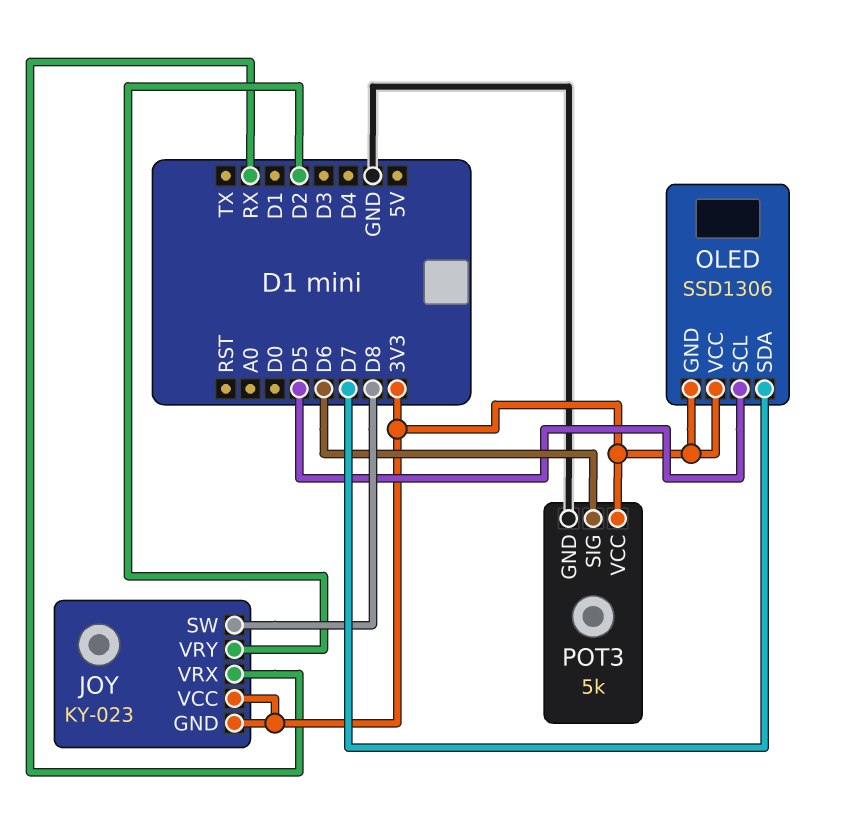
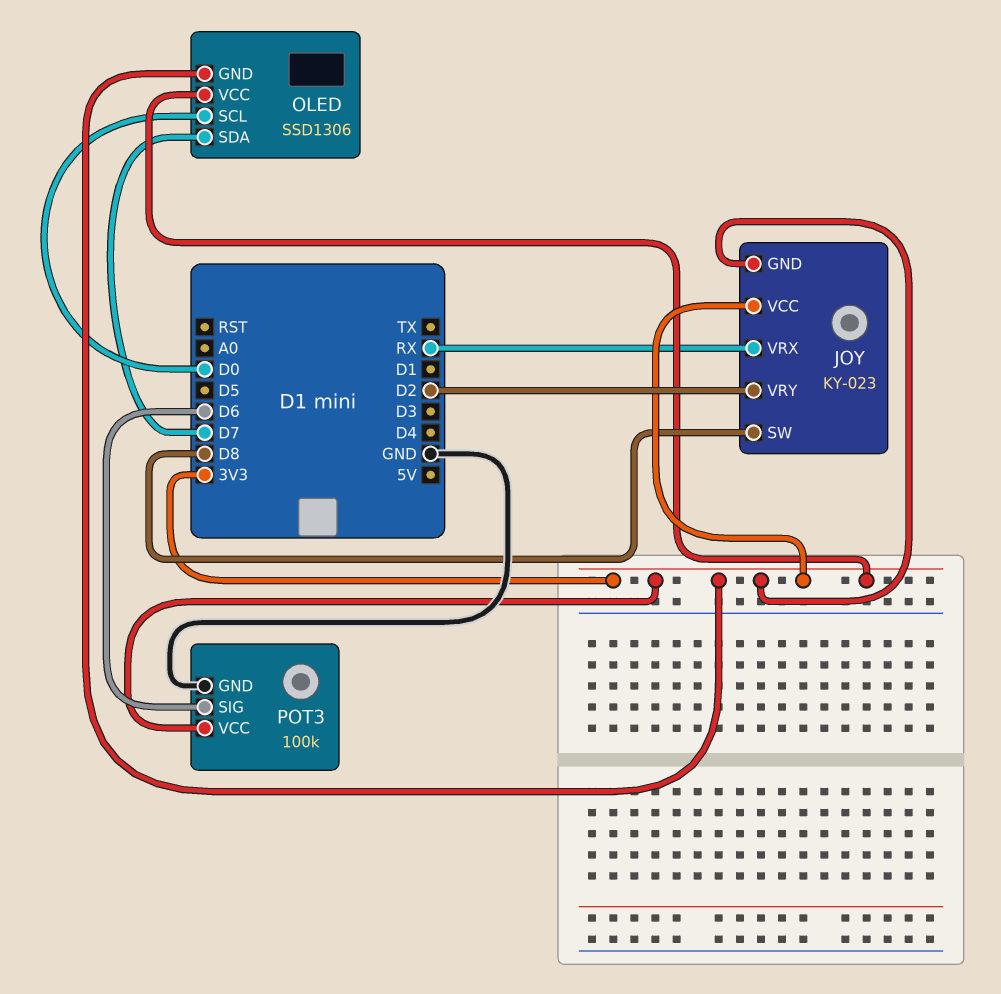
OLED pin SCL: D5 -> D0
POT3: 5k -> 100k

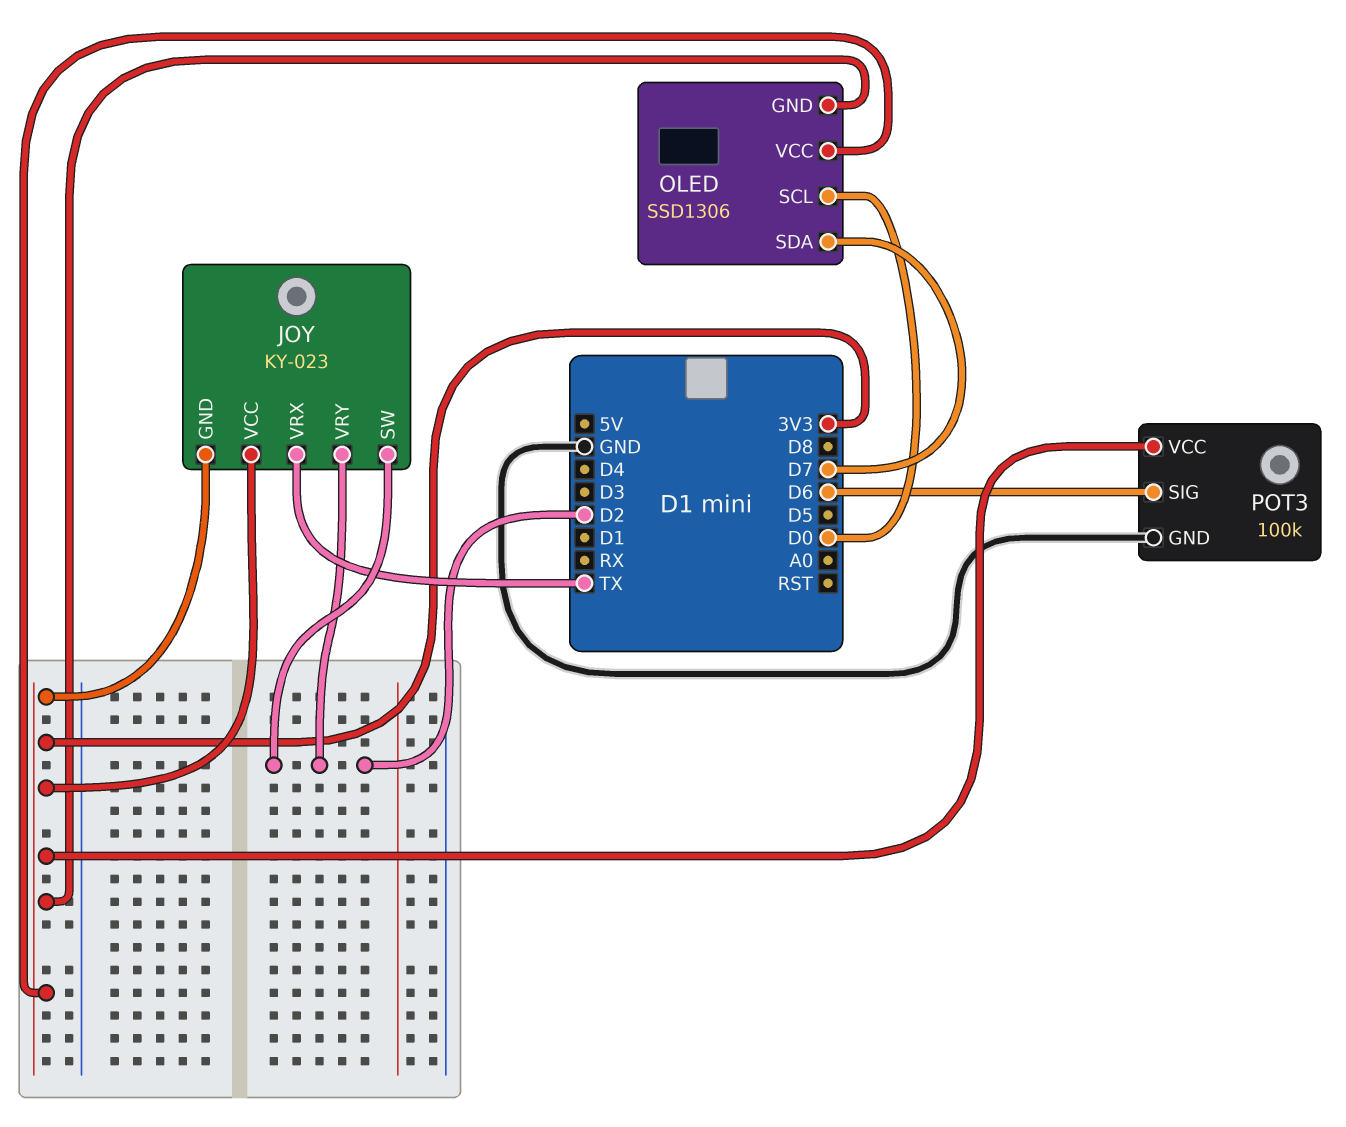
JOY pin SW: D8 -> D2
JOY pin VRX: RX -> TX

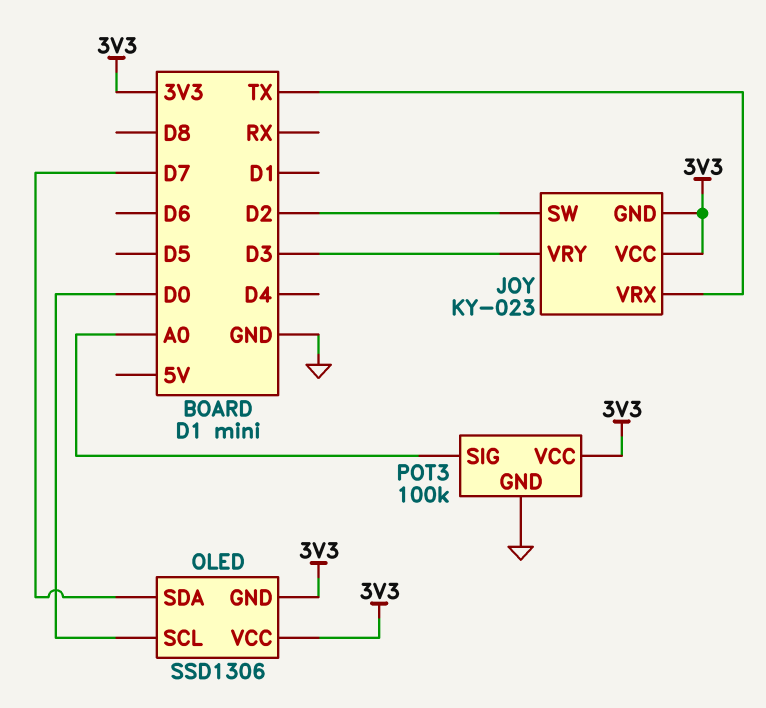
JOY pin VRY: D2 -> D3
POT3 pin SIG: D6 -> A0

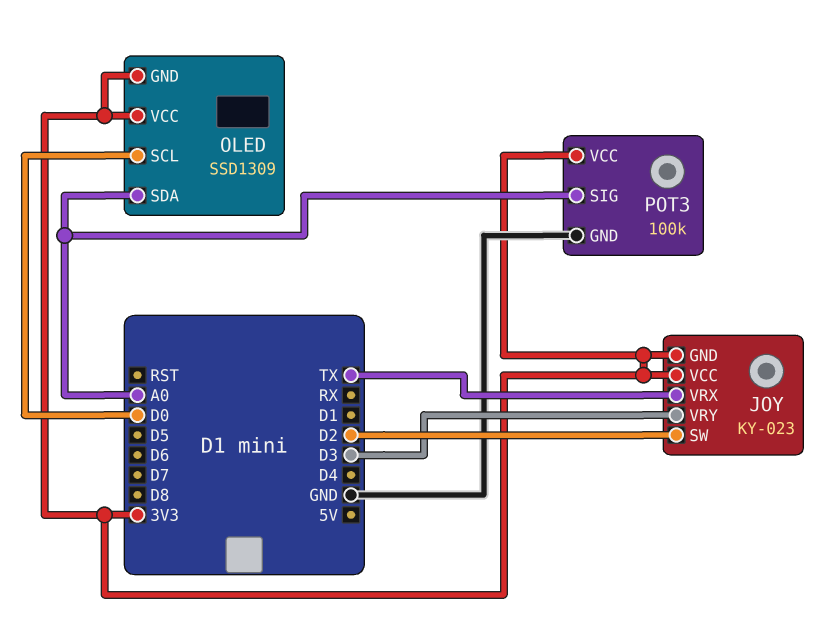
OLED: SSD1306 -> SSD1309
OLED pin SDA: D7 -> A0

